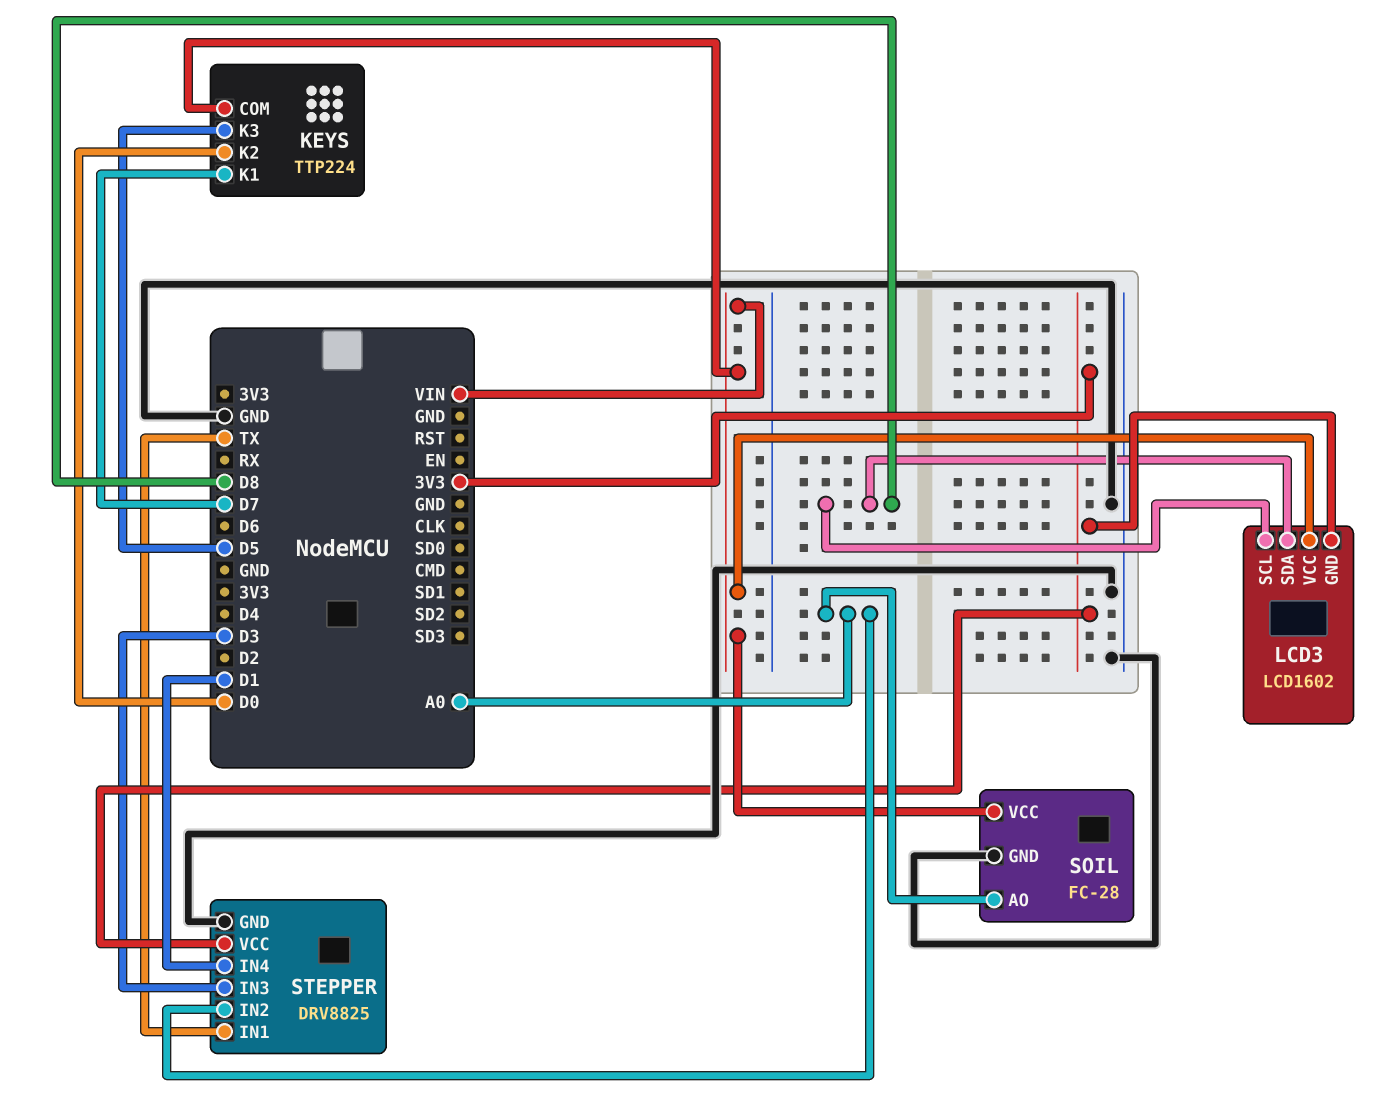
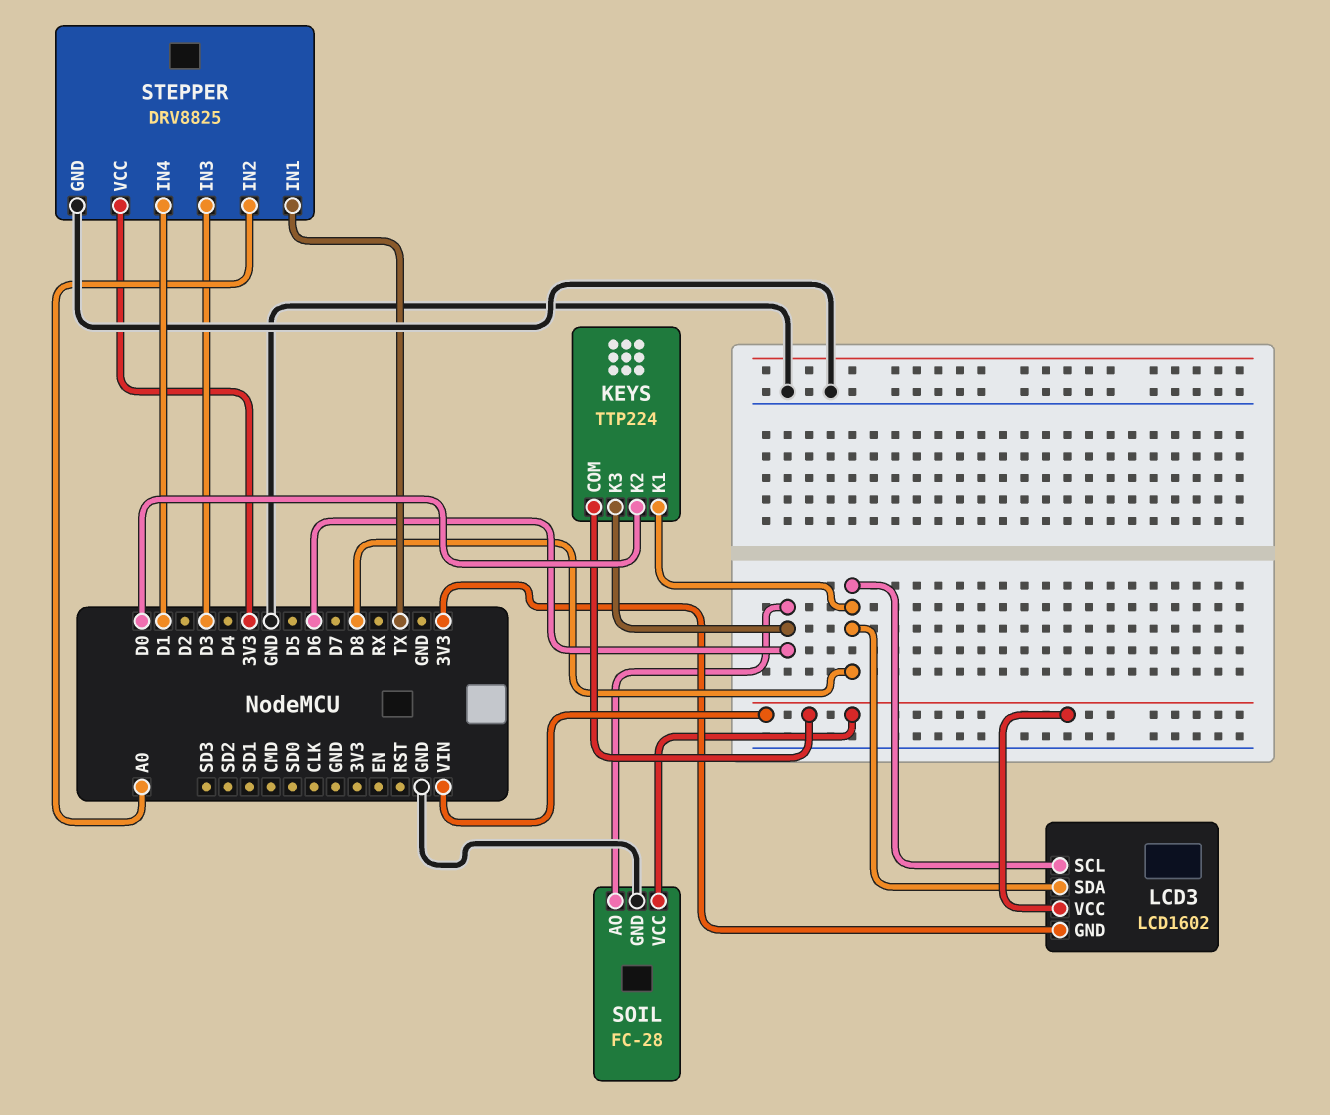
KEYS pin K1: D7 -> D8
KEYS pin K3: D5 -> D6
SOIL pin AO: A0 -> D6

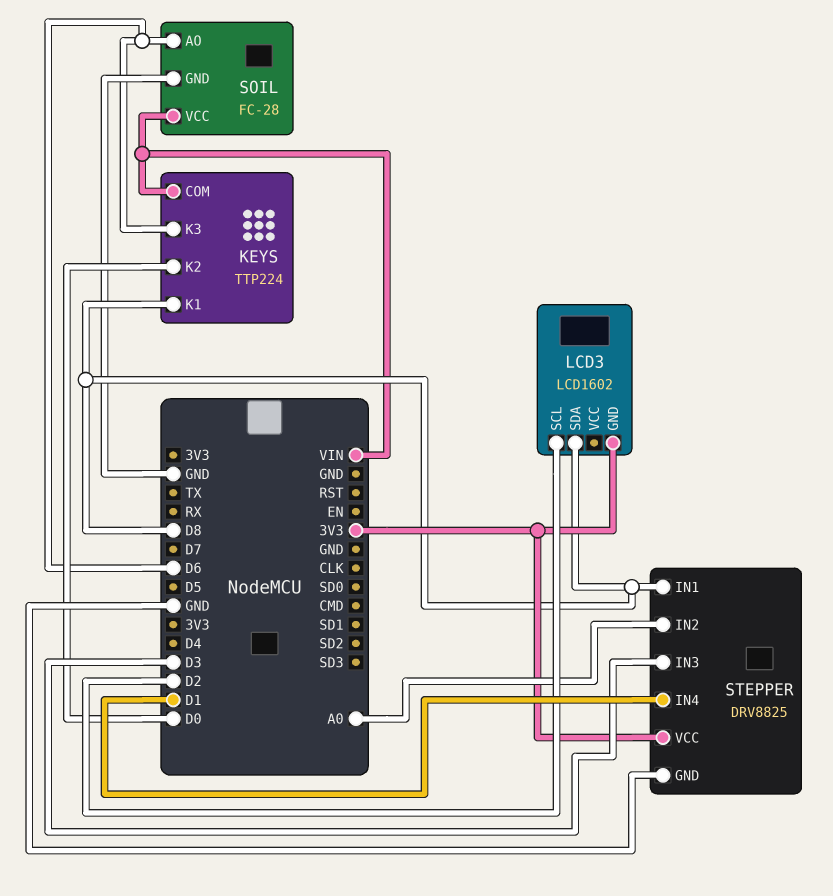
LCD3 pin SCL: D8 -> D2
LCD3 pin VCC: VIN -> none
STEPPER pin IN1: TX -> D8

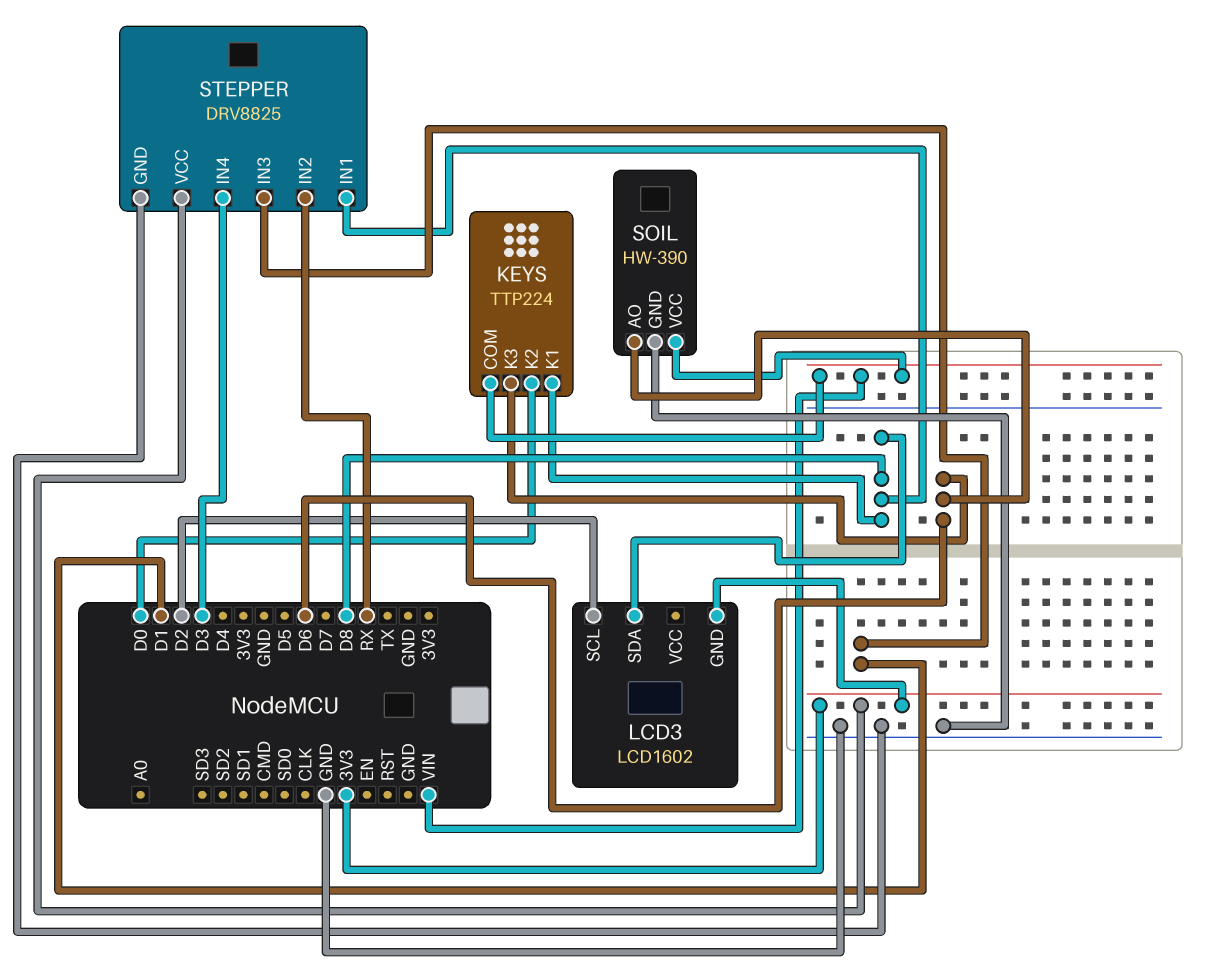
SOIL: FC-28 -> HW-390
STEPPER pin IN2: A0 -> RX
STEPPER pin IN3: D3 -> D1
STEPPER pin IN4: D1 -> D3

